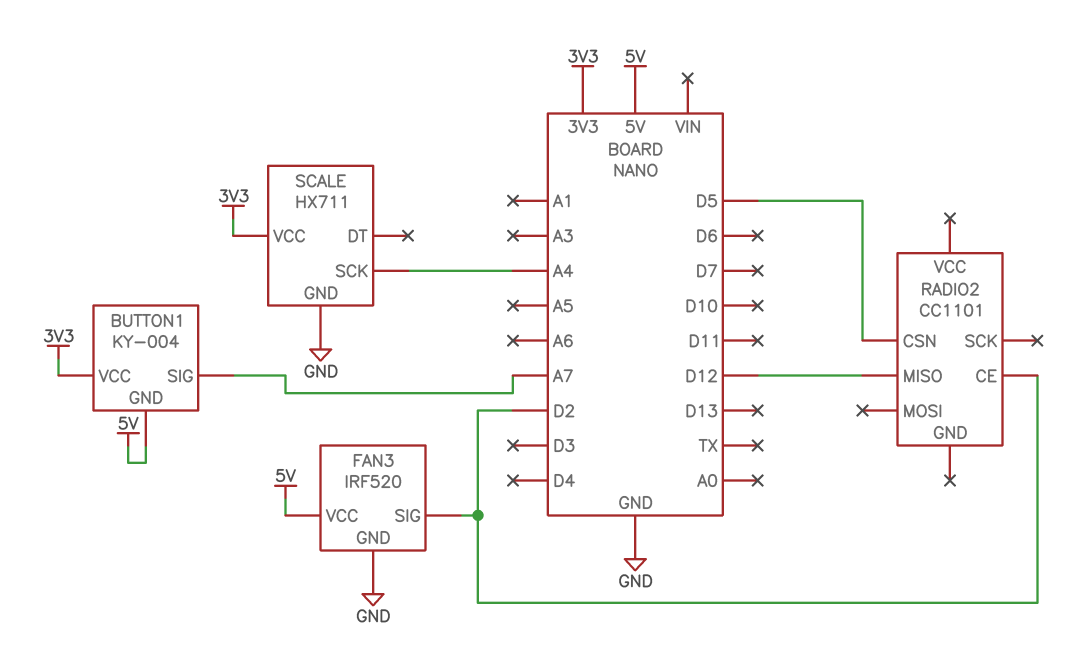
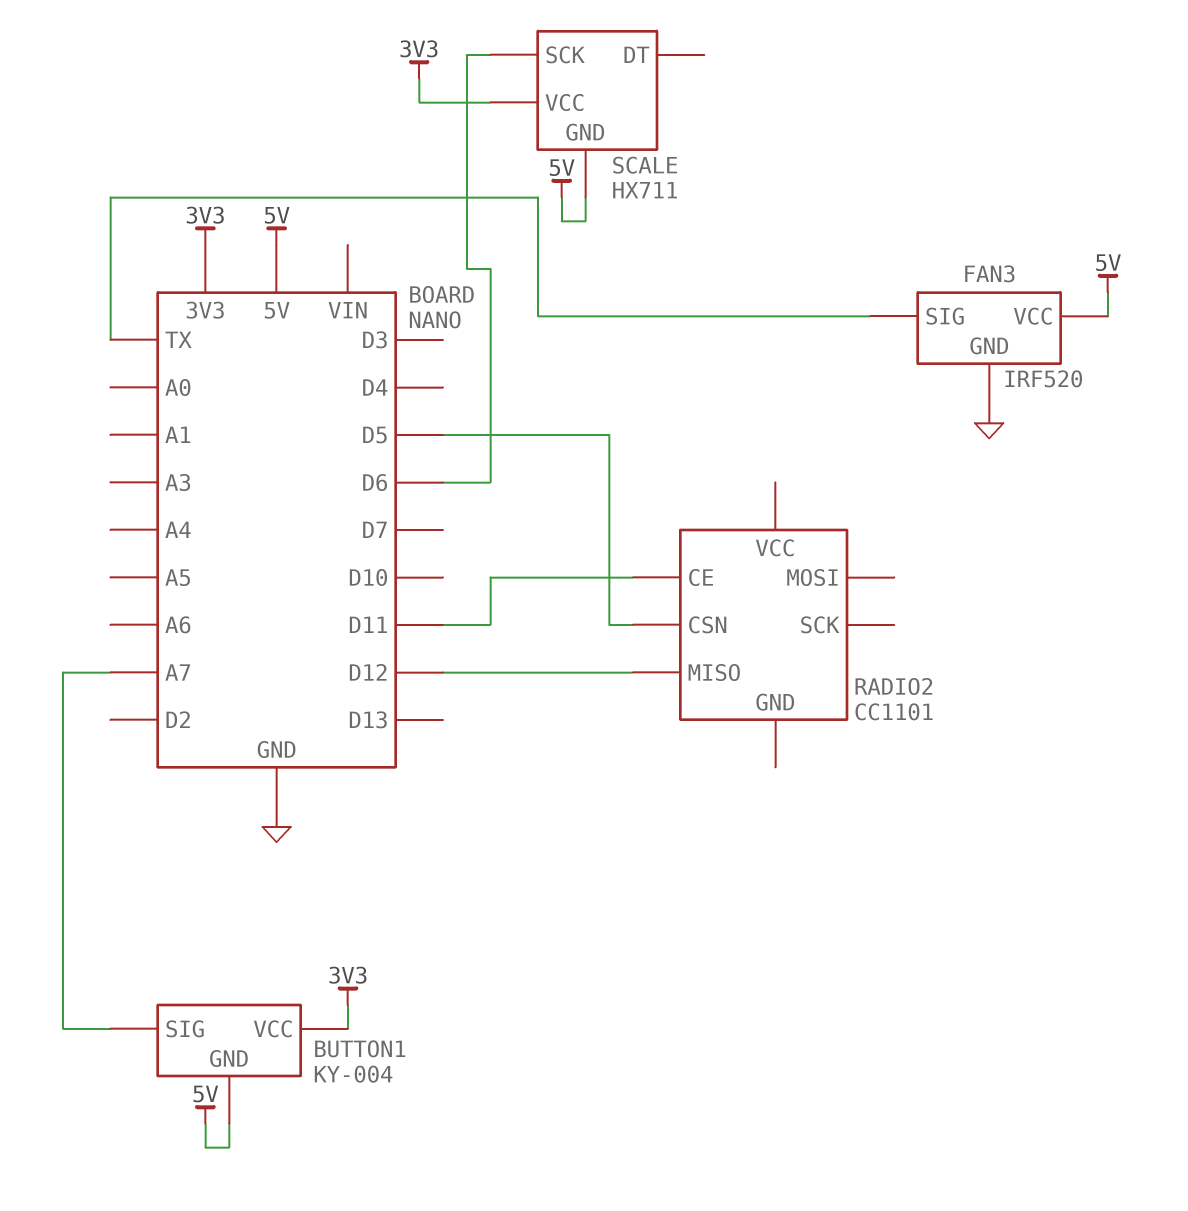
FAN3 pin SIG: D2 -> TX
RADIO2 pin CE: D2 -> D11
SCALE pin GND: GND -> 5V
SCALE pin SCK: A4 -> D6

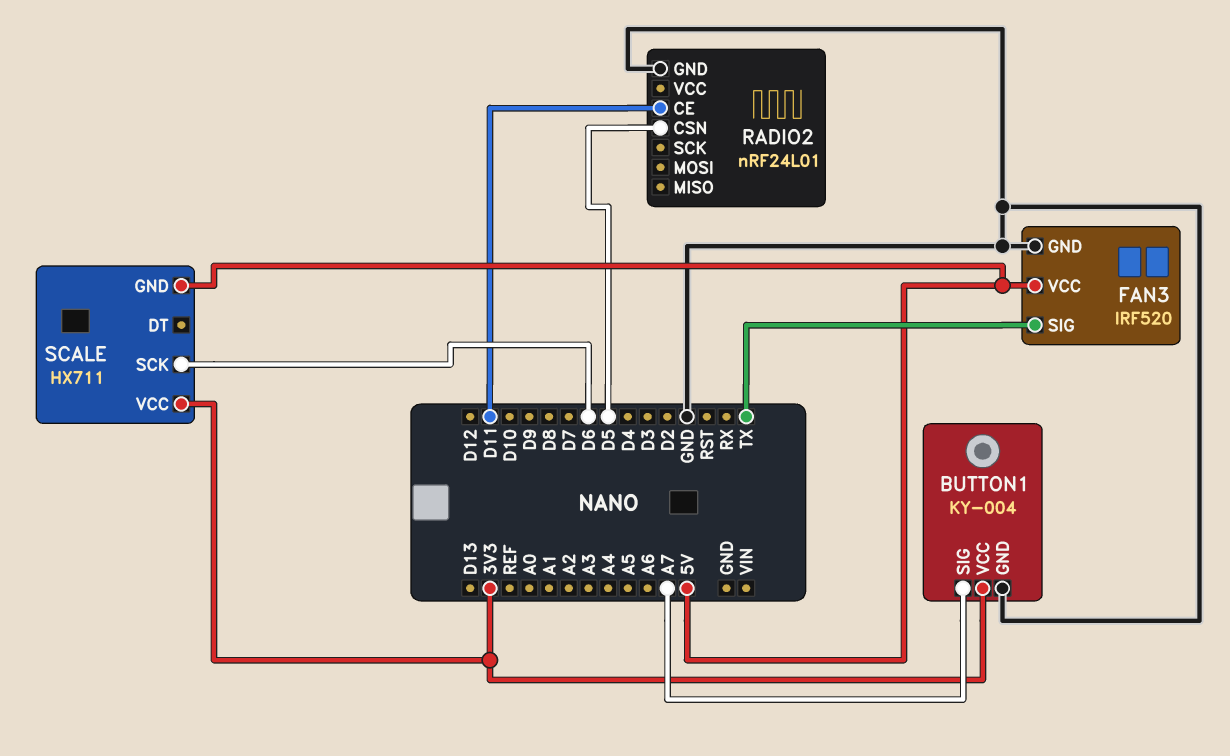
BUTTON1 pin GND: 5V -> GND
RADIO2: CC1101 -> nRF24L01
RADIO2 pin GND: none -> GND
RADIO2 pin MISO: D12 -> none

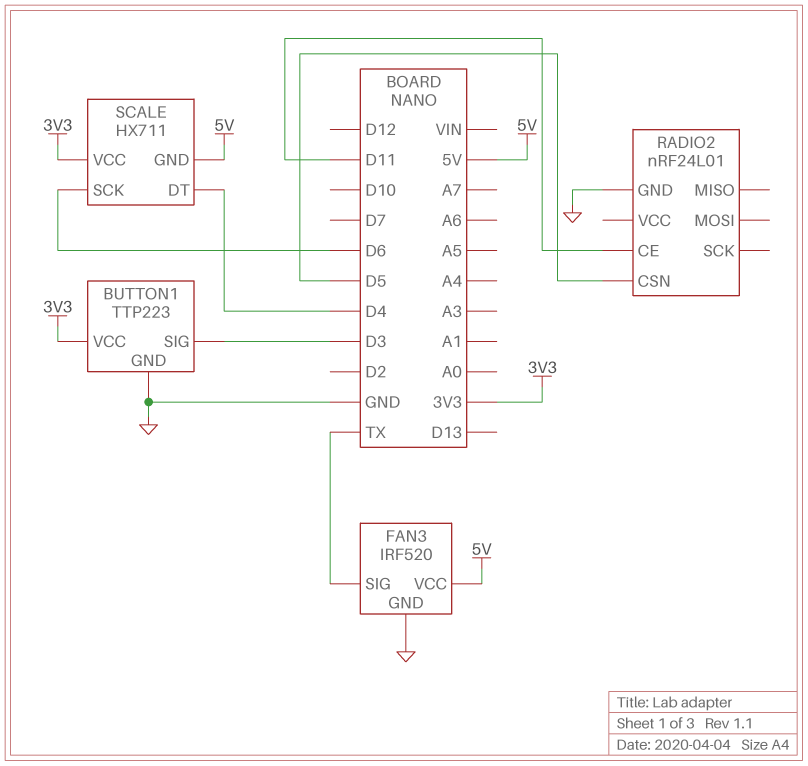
BUTTON1: KY-004 -> TTP223
BUTTON1 pin SIG: A7 -> D3
SCALE pin DT: none -> D4

